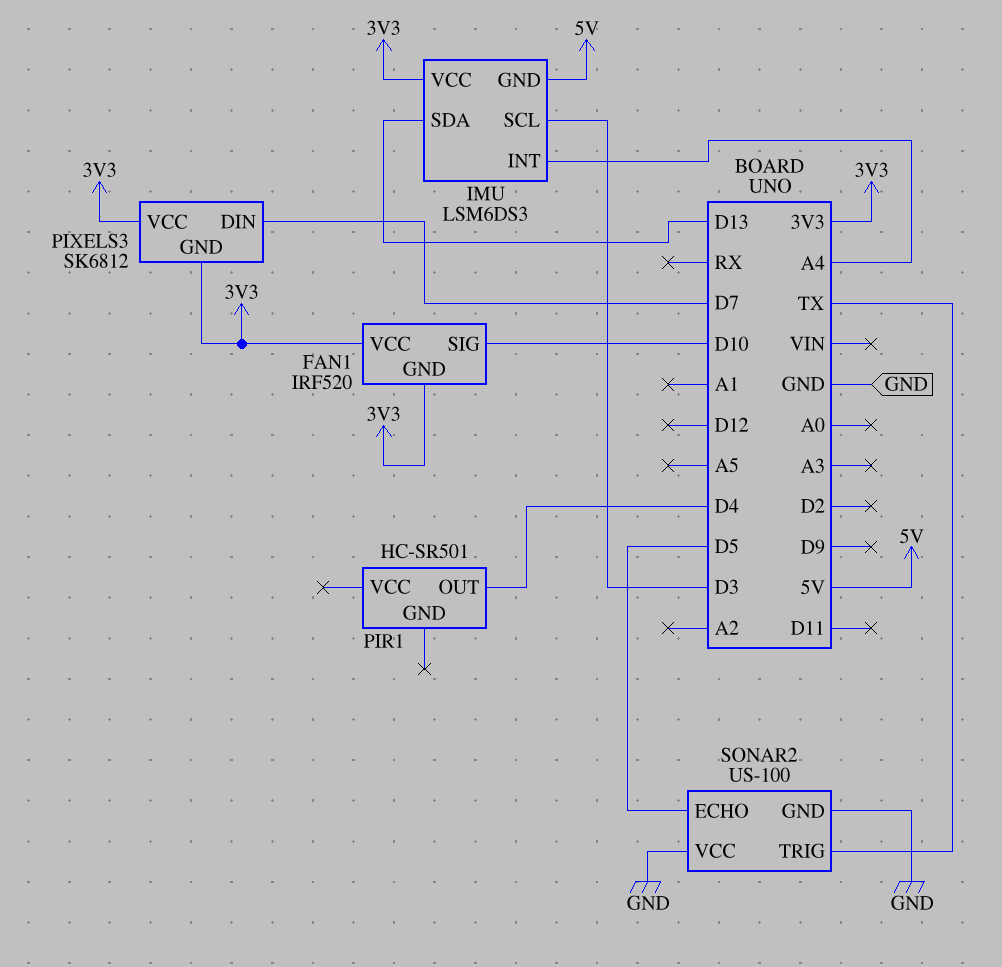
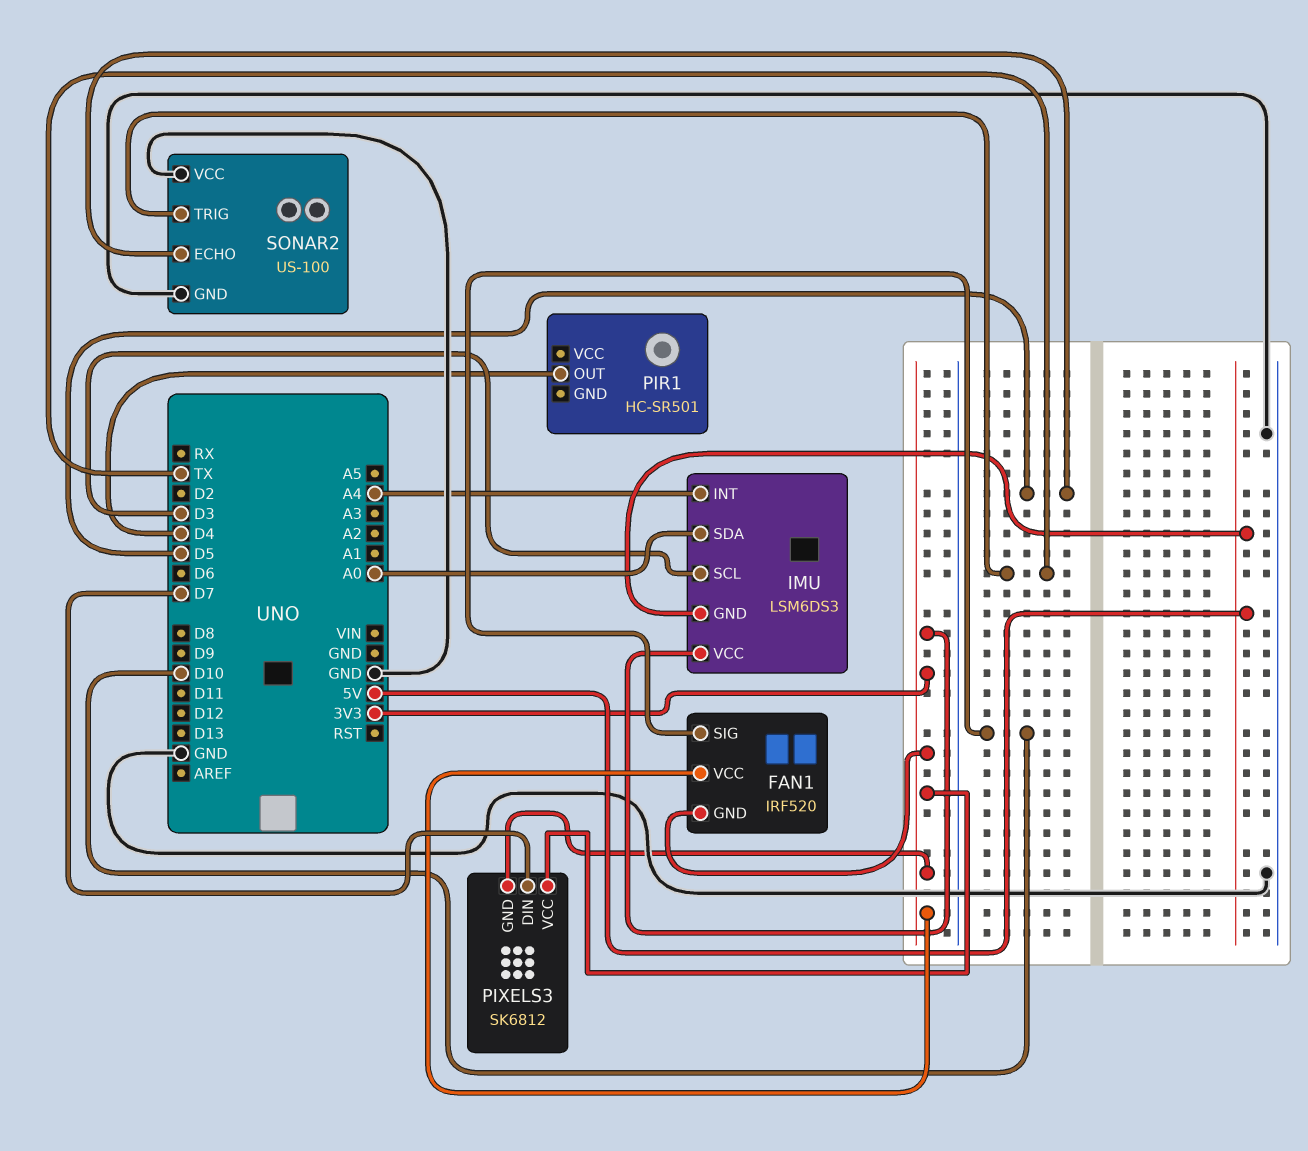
IMU pin SDA: D13 -> A0

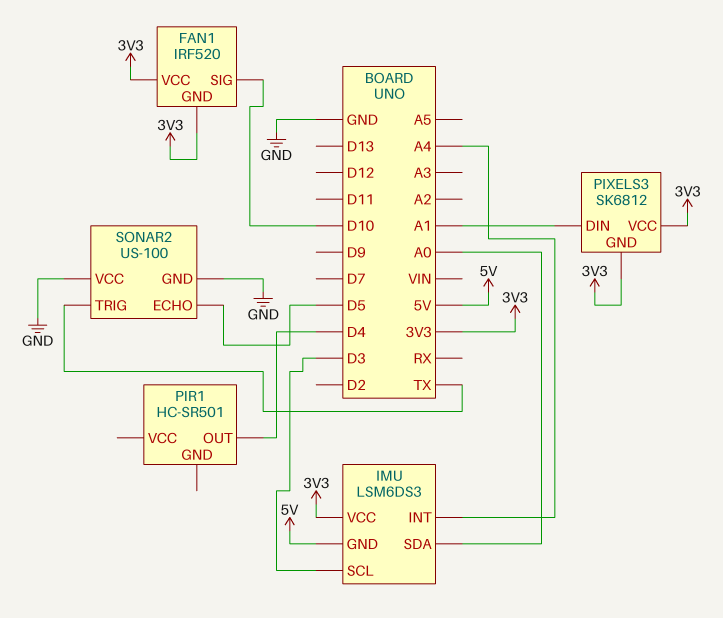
PIXELS3 pin DIN: D7 -> A1

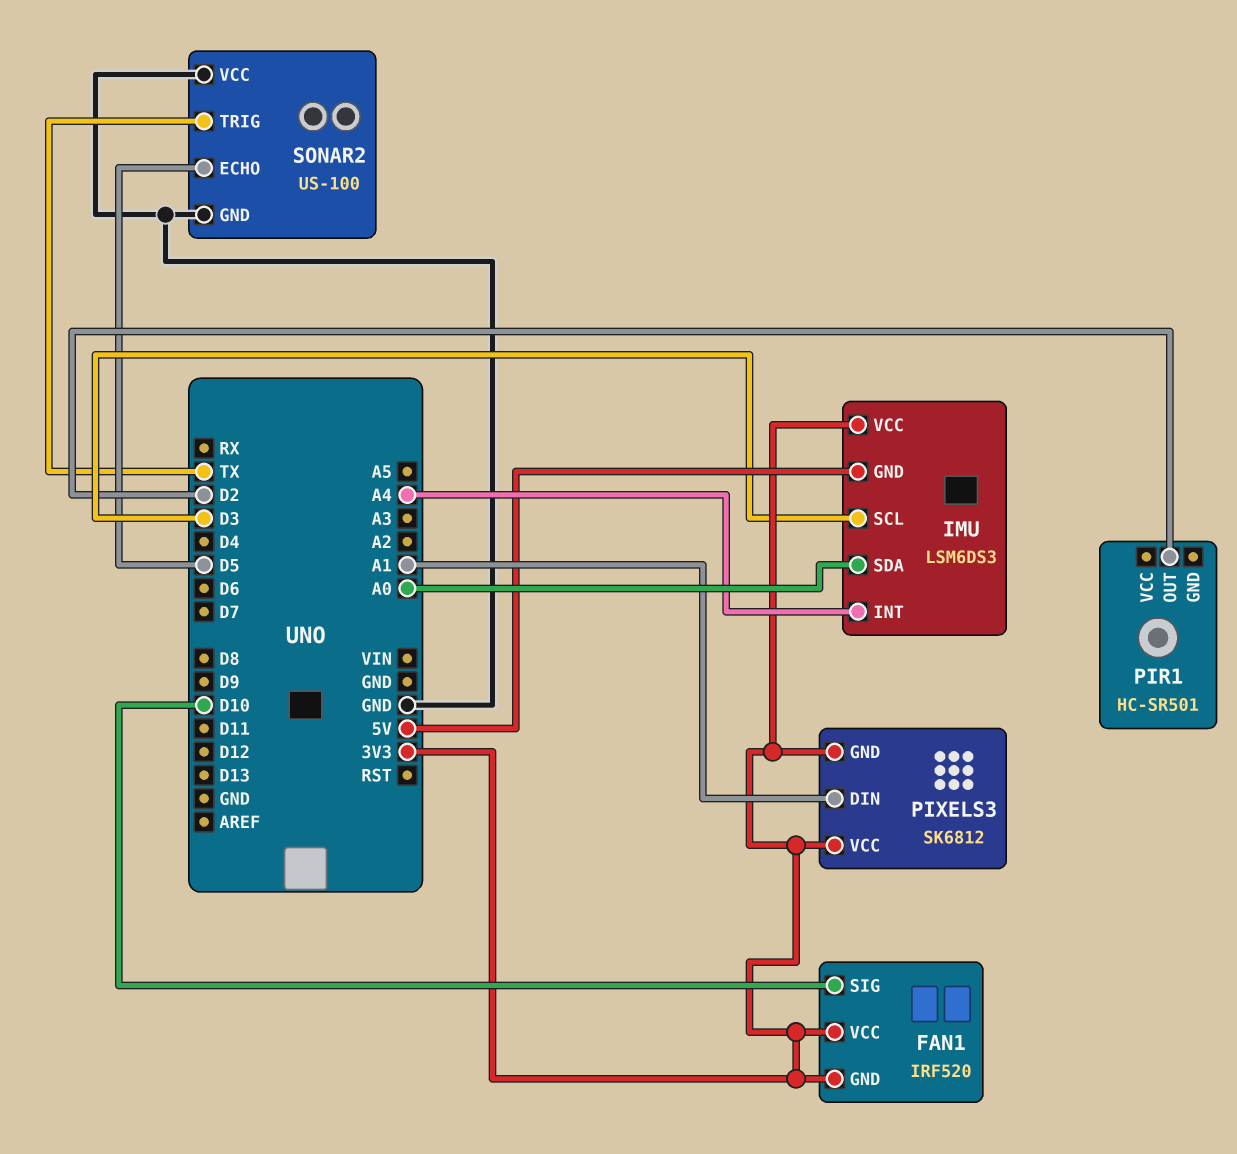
PIR1 pin OUT: D4 -> D2

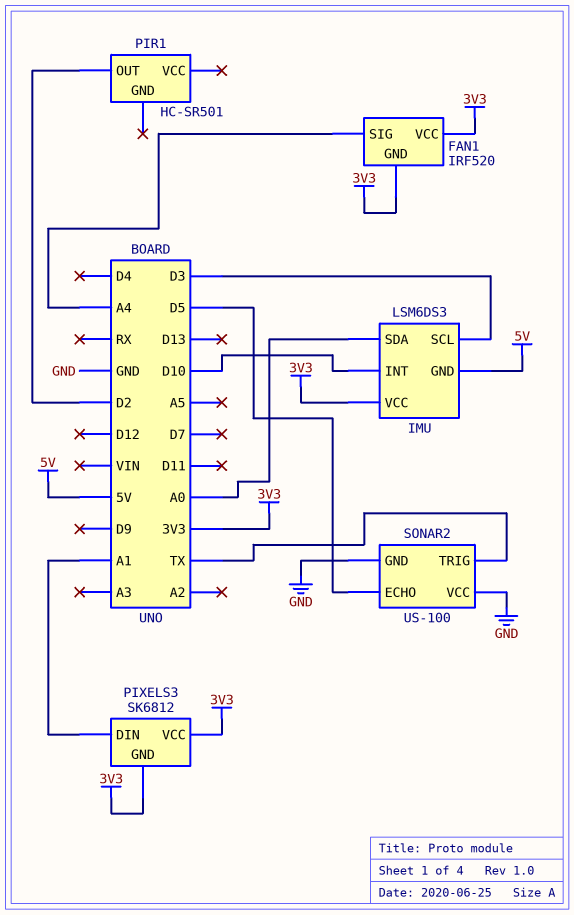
FAN1 pin SIG: D10 -> A4
IMU pin INT: A4 -> D10

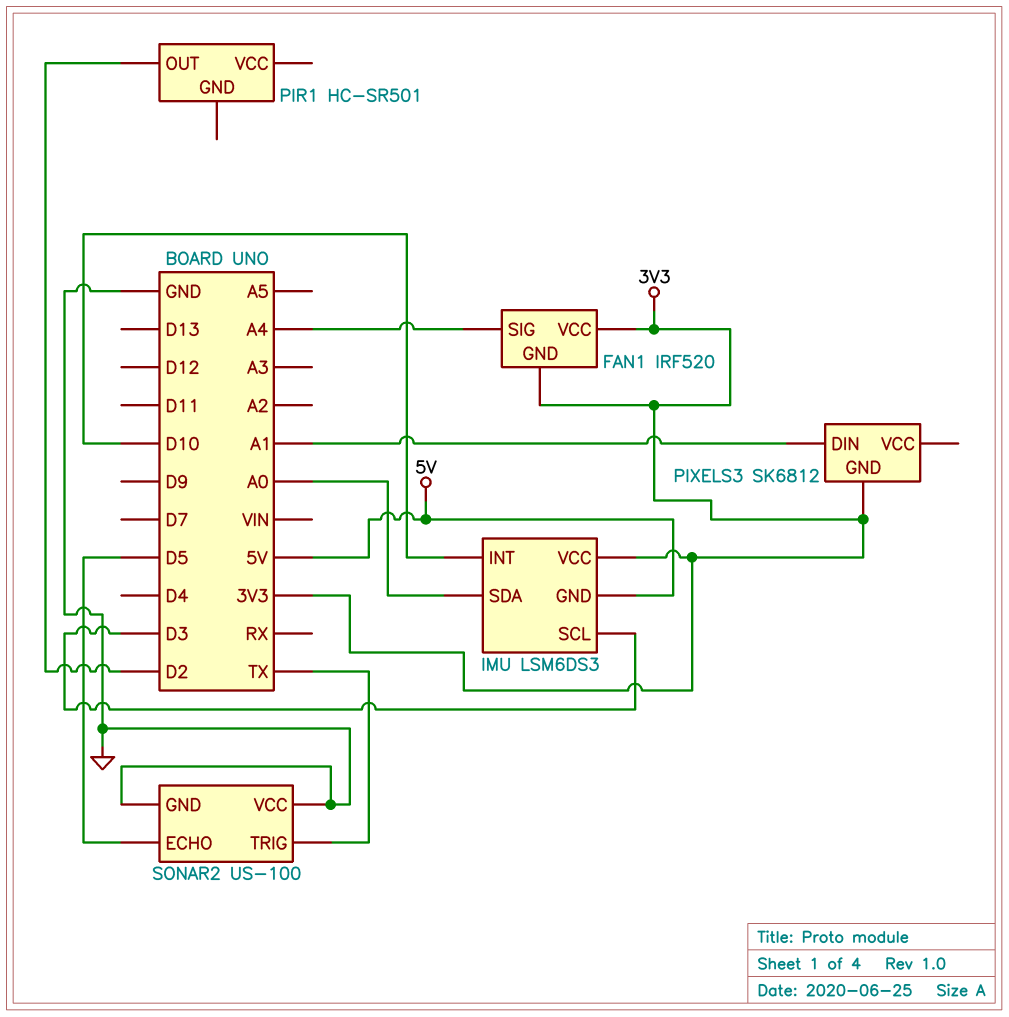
PIXELS3 pin VCC: 3V3 -> none

